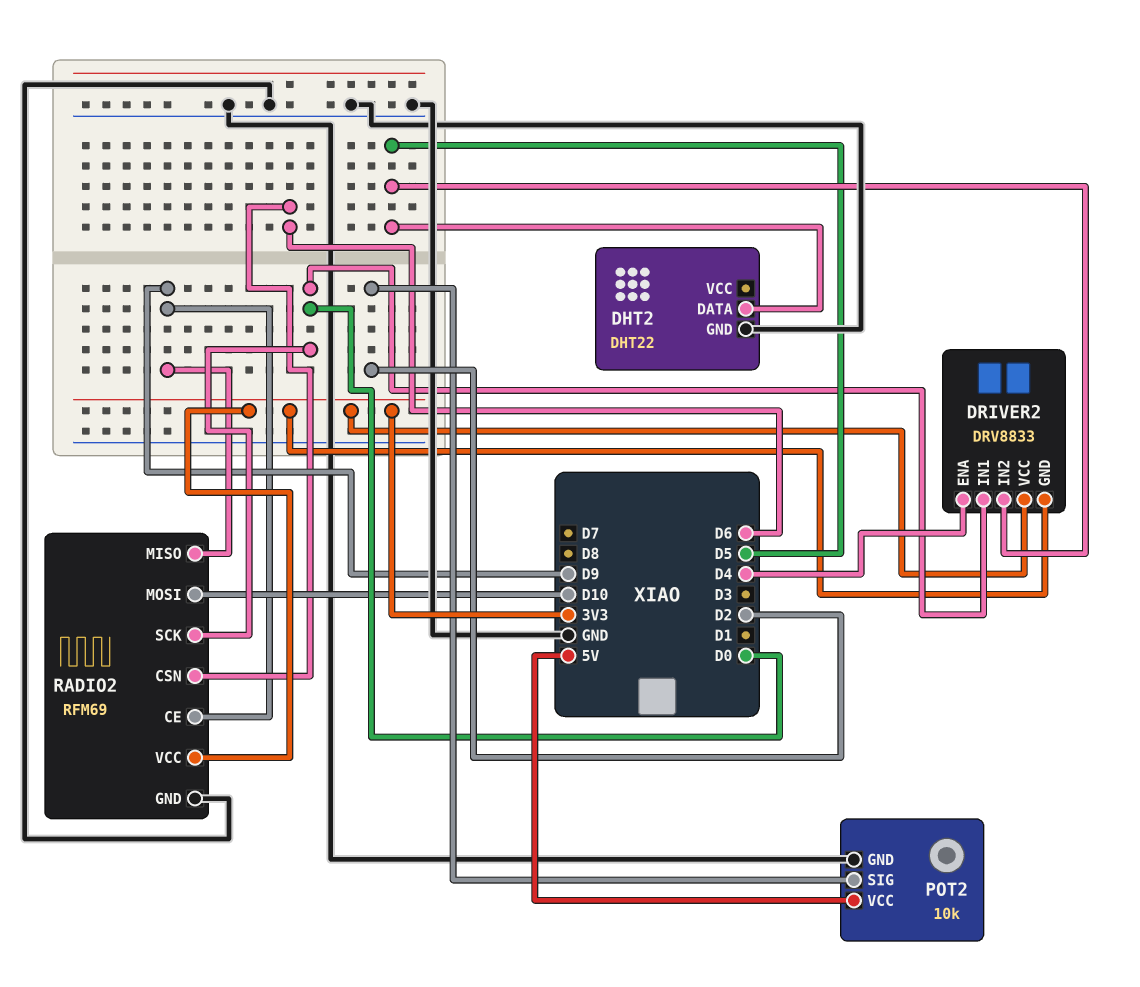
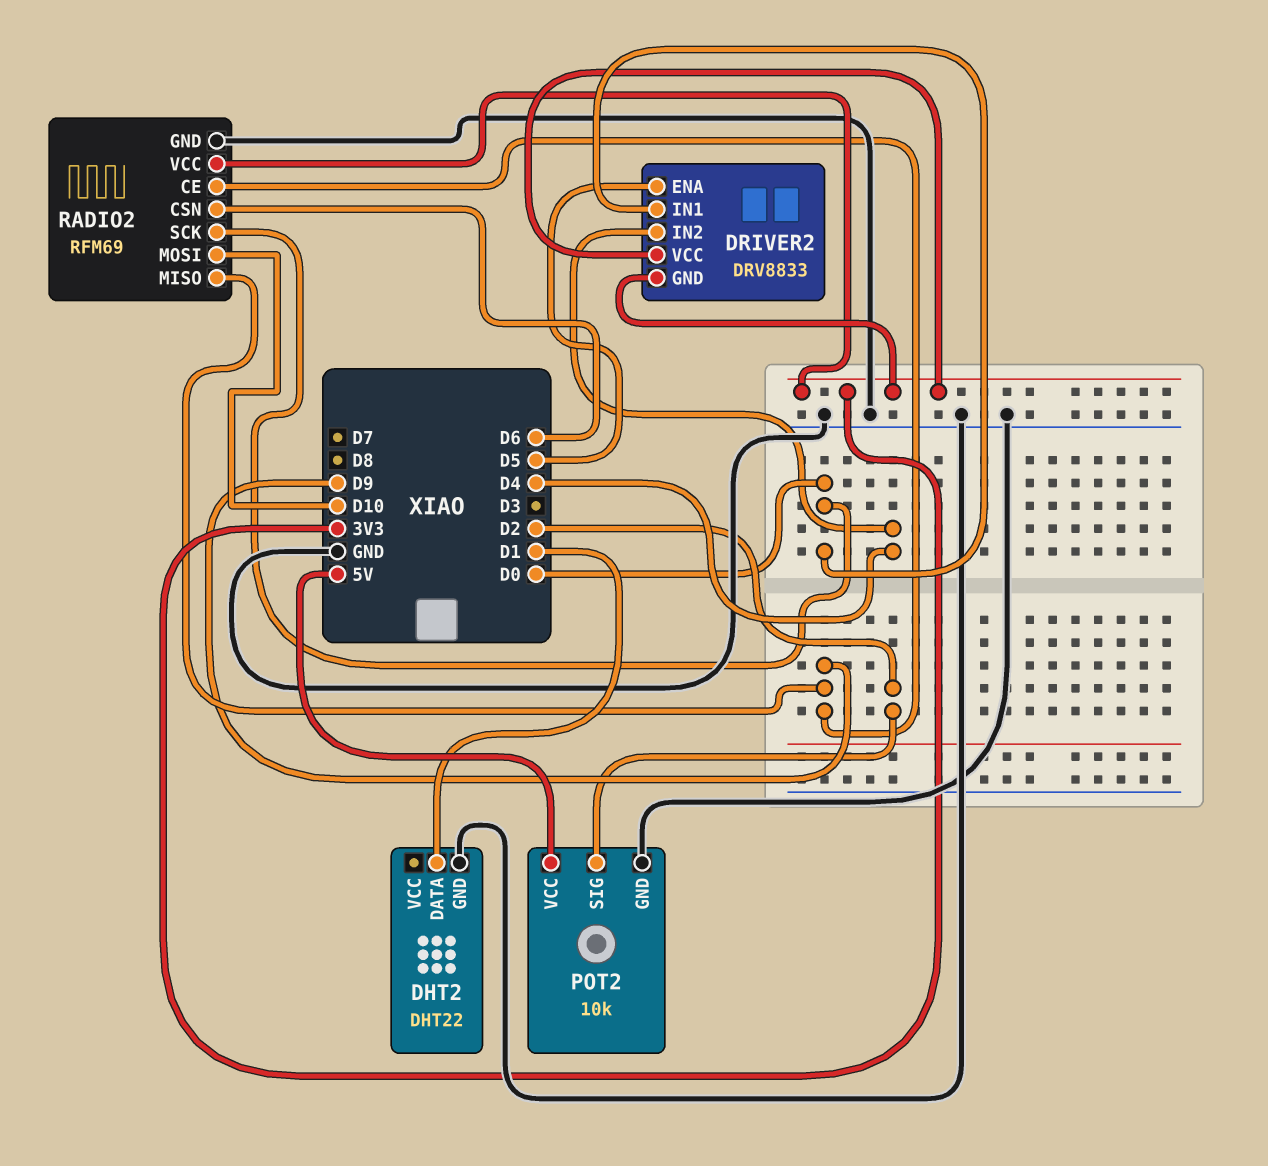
DHT2 pin DATA: D5 -> D1
DRIVER2 pin ENA: D4 -> D5
DRIVER2 pin IN2: D5 -> D4

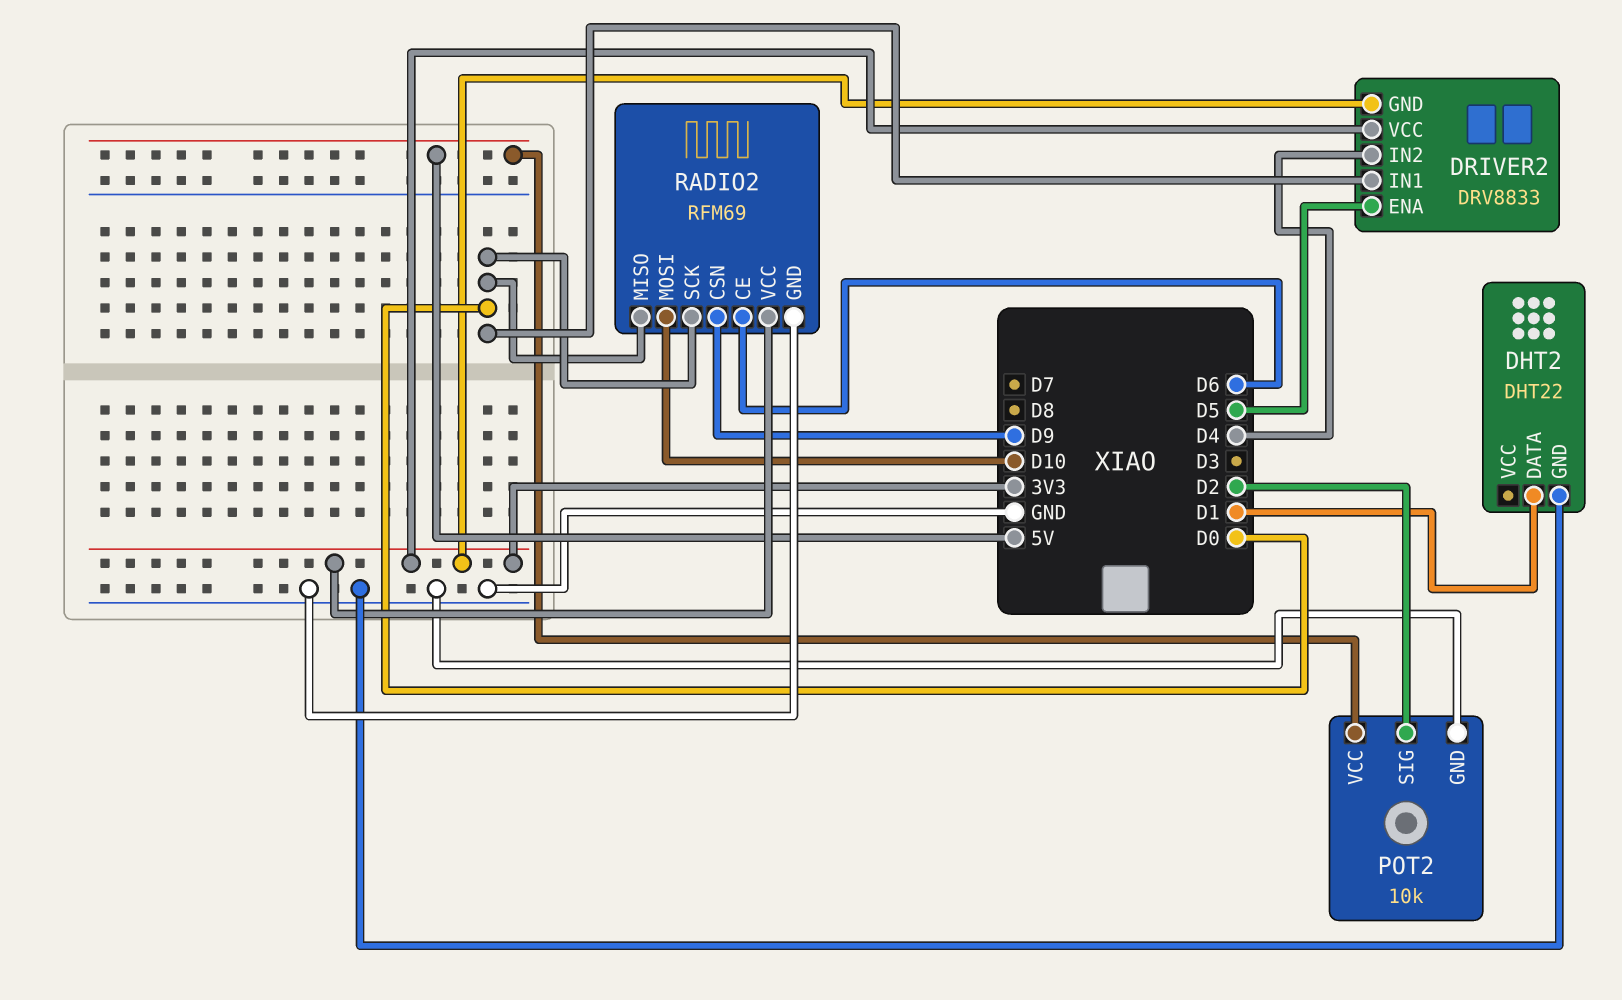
RADIO2 pin CE: D9 -> D6
RADIO2 pin CSN: D6 -> D9
RADIO2 pin MISO: D9 -> D0

